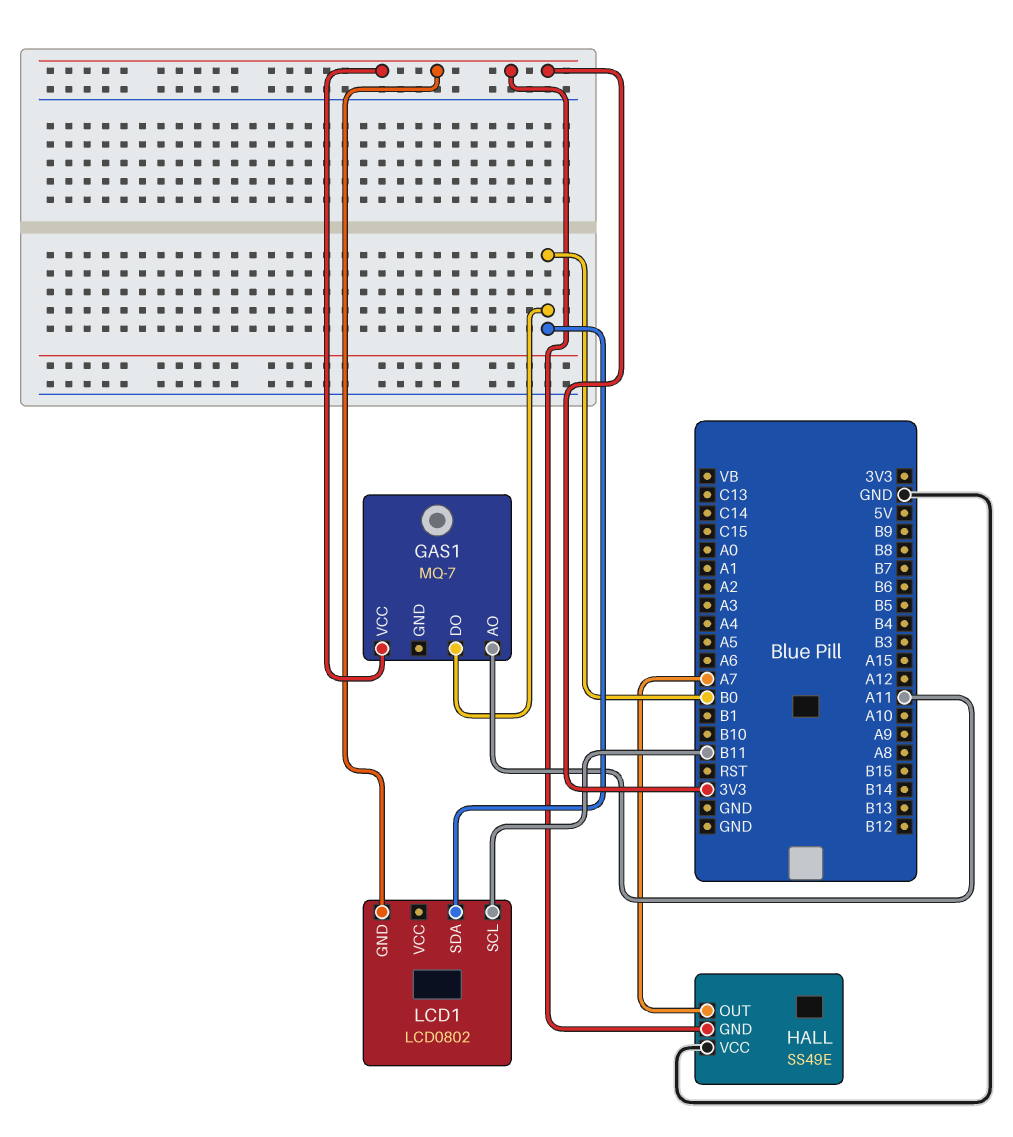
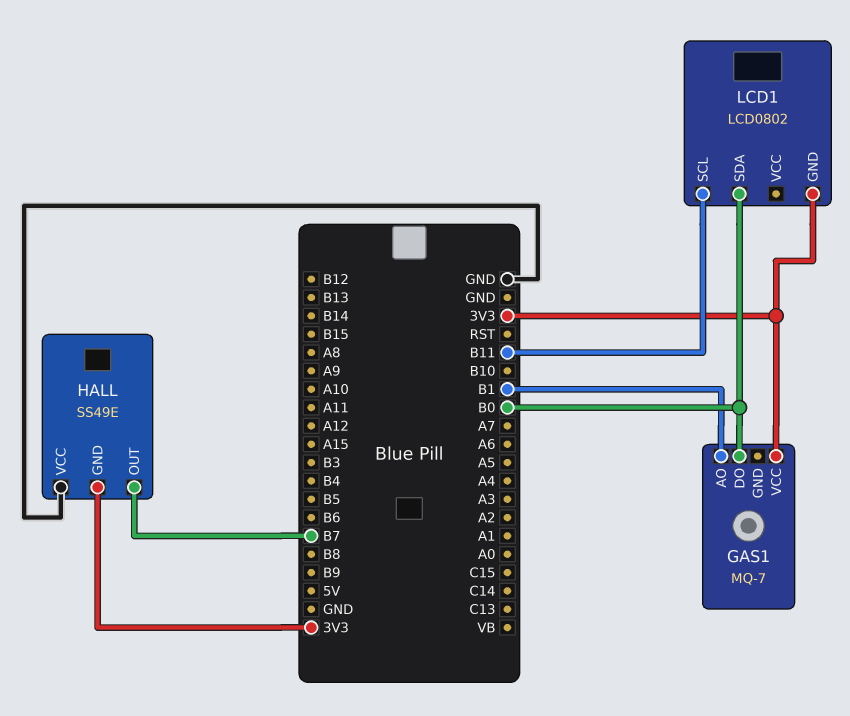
GAS1 pin AO: A11 -> B1
HALL pin OUT: A7 -> B7

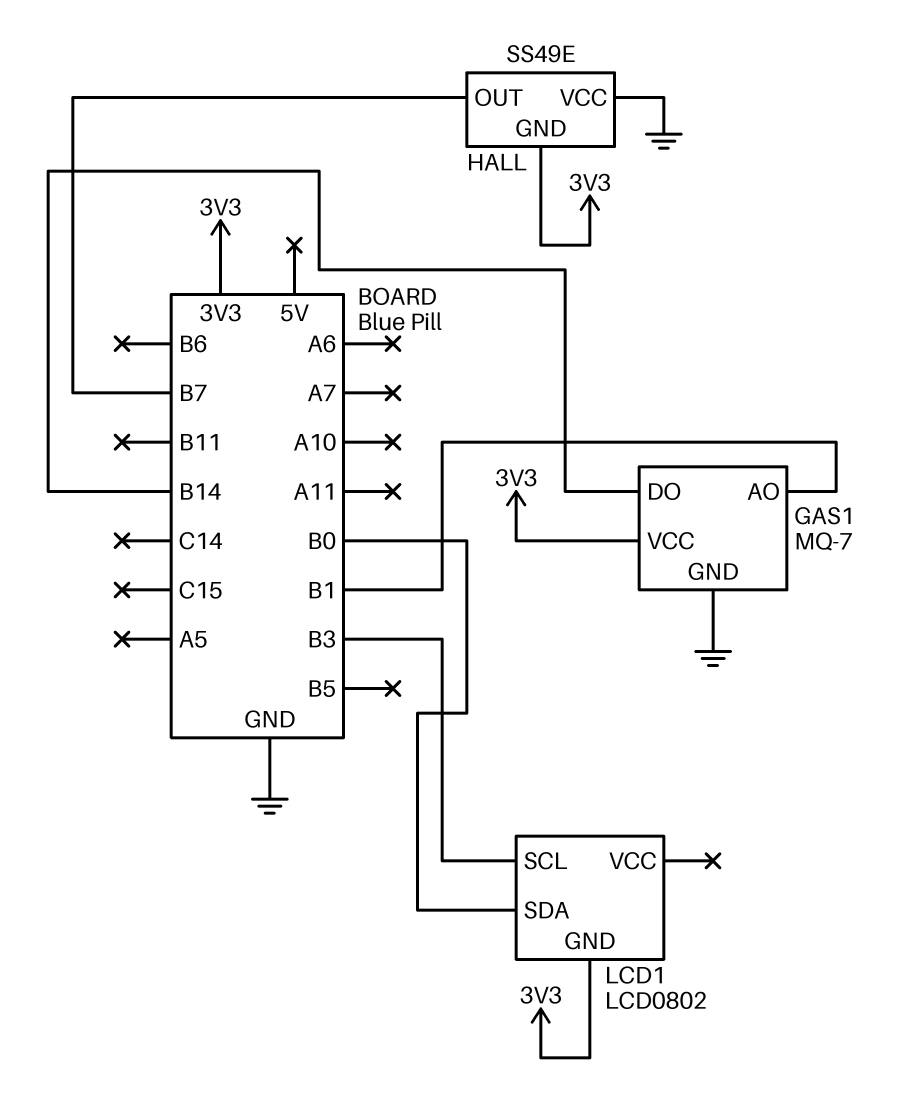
GAS1 pin DO: B0 -> B14
GAS1 pin GND: none -> GND
LCD1 pin SCL: B11 -> B3

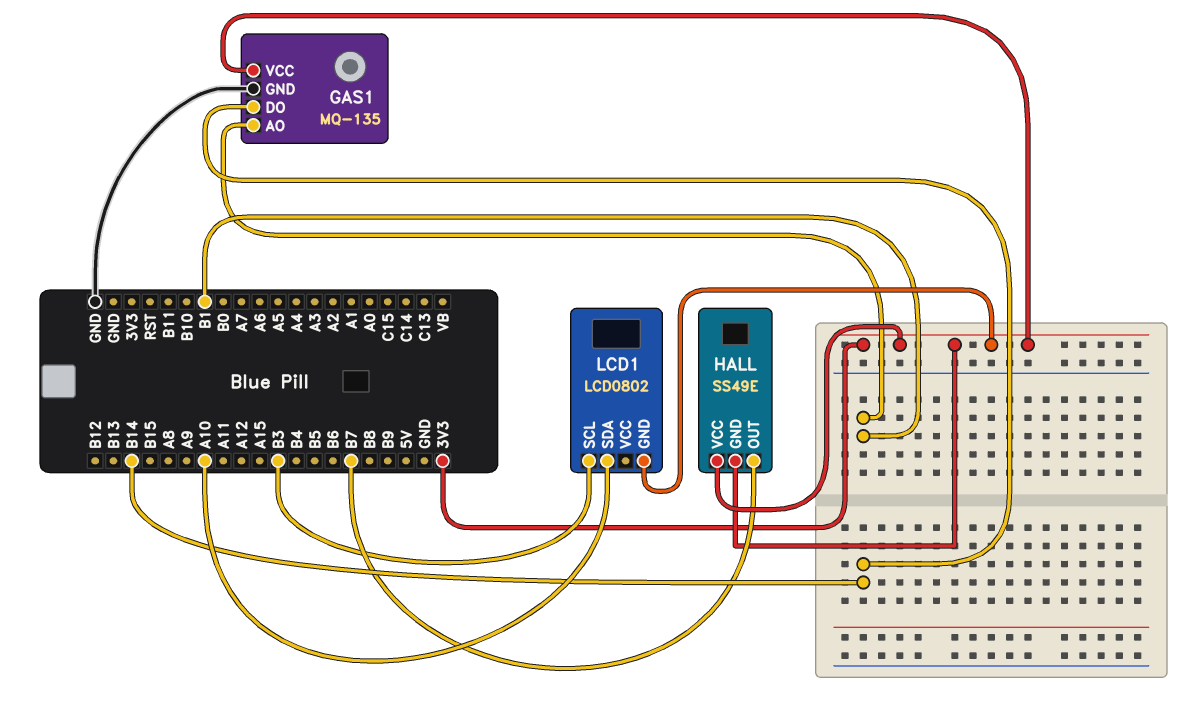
GAS1: MQ-7 -> MQ-135
HALL pin VCC: GND -> 3V3
LCD1 pin SDA: B0 -> A10

